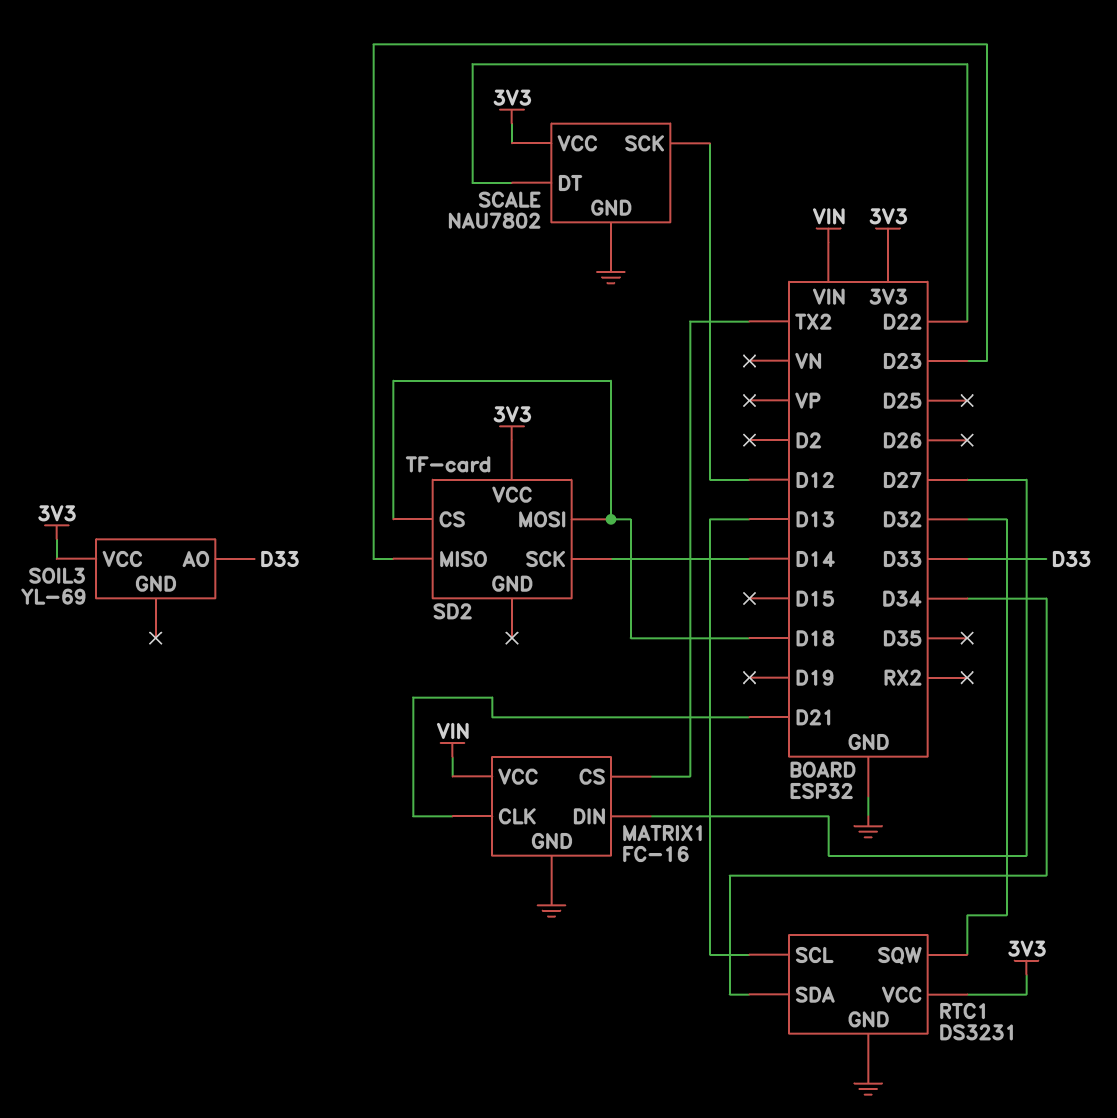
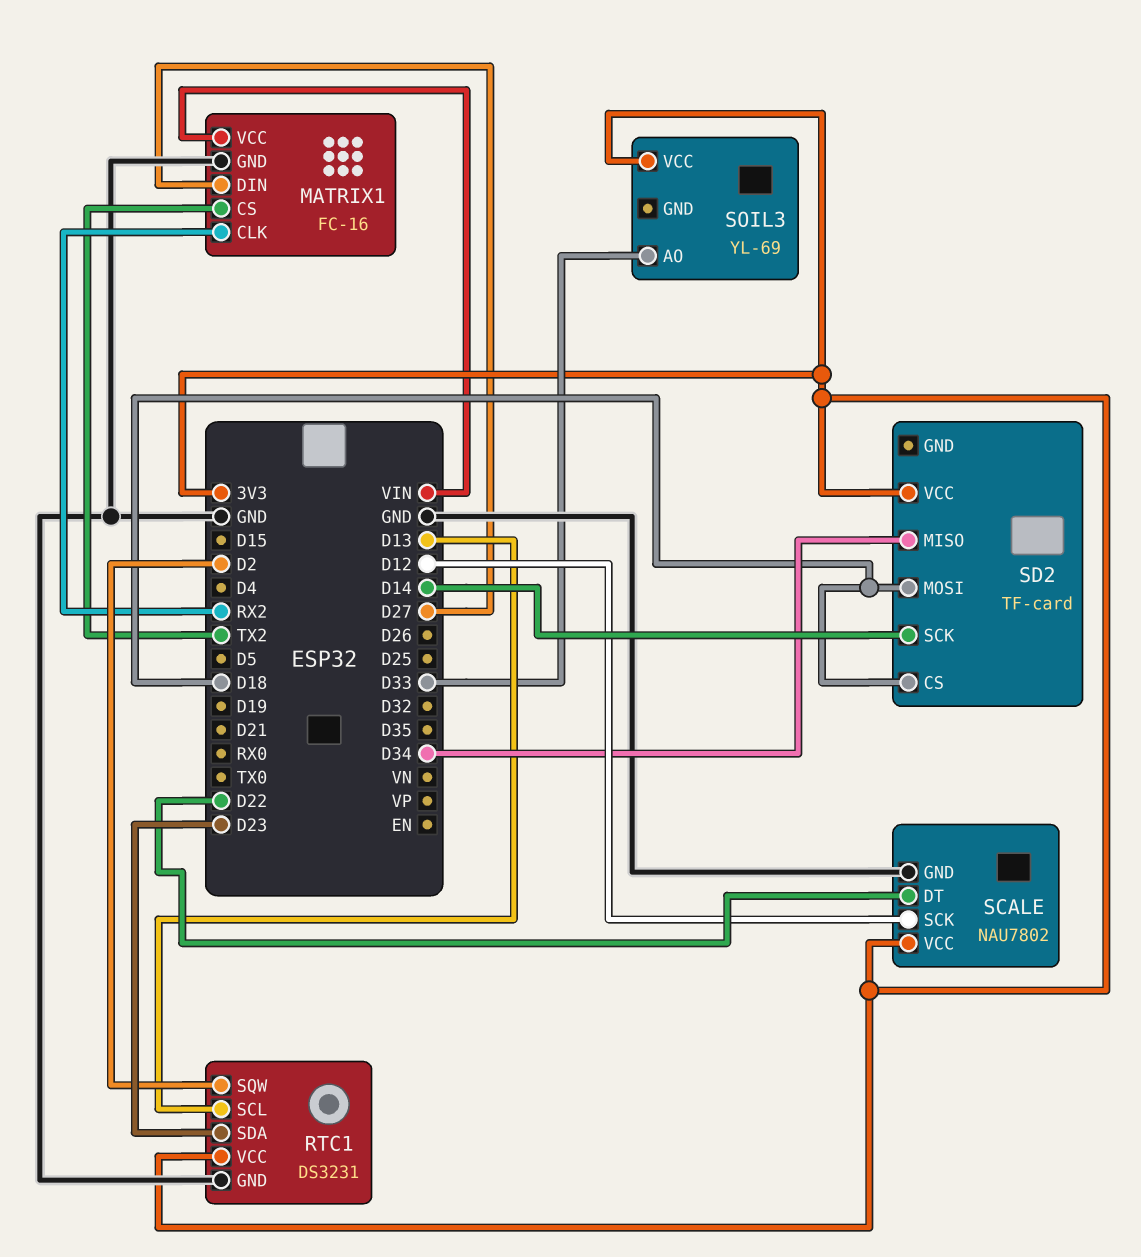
MATRIX1 pin CLK: D21 -> RX2
RTC1 pin SDA: D34 -> D23
RTC1 pin SQW: D32 -> D2
SD2 pin MISO: D23 -> D34

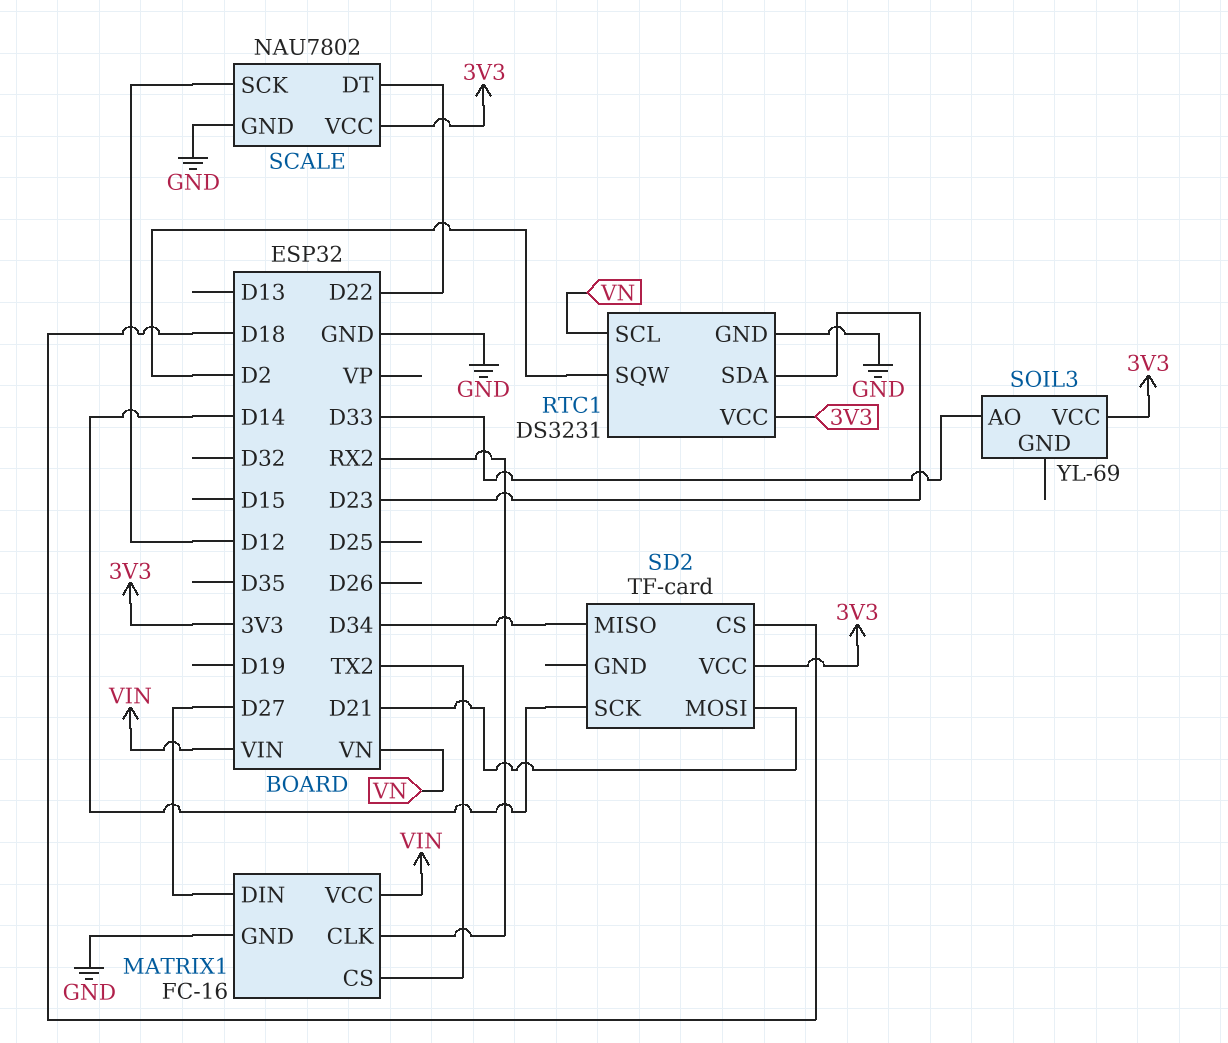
RTC1 pin SCL: D13 -> VN
SD2 pin MOSI: D18 -> D21

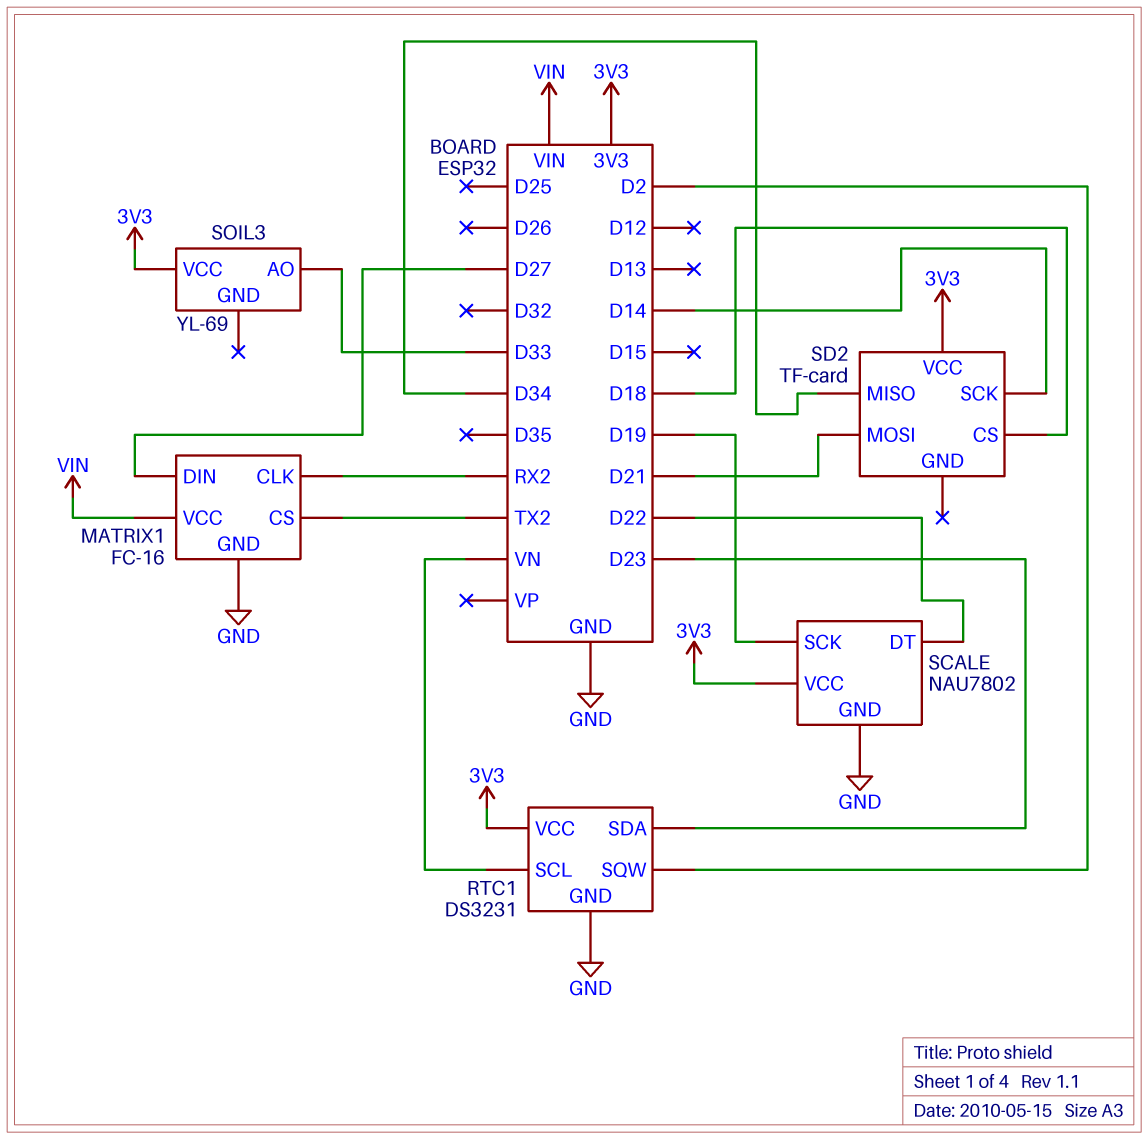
SCALE pin SCK: D12 -> D19

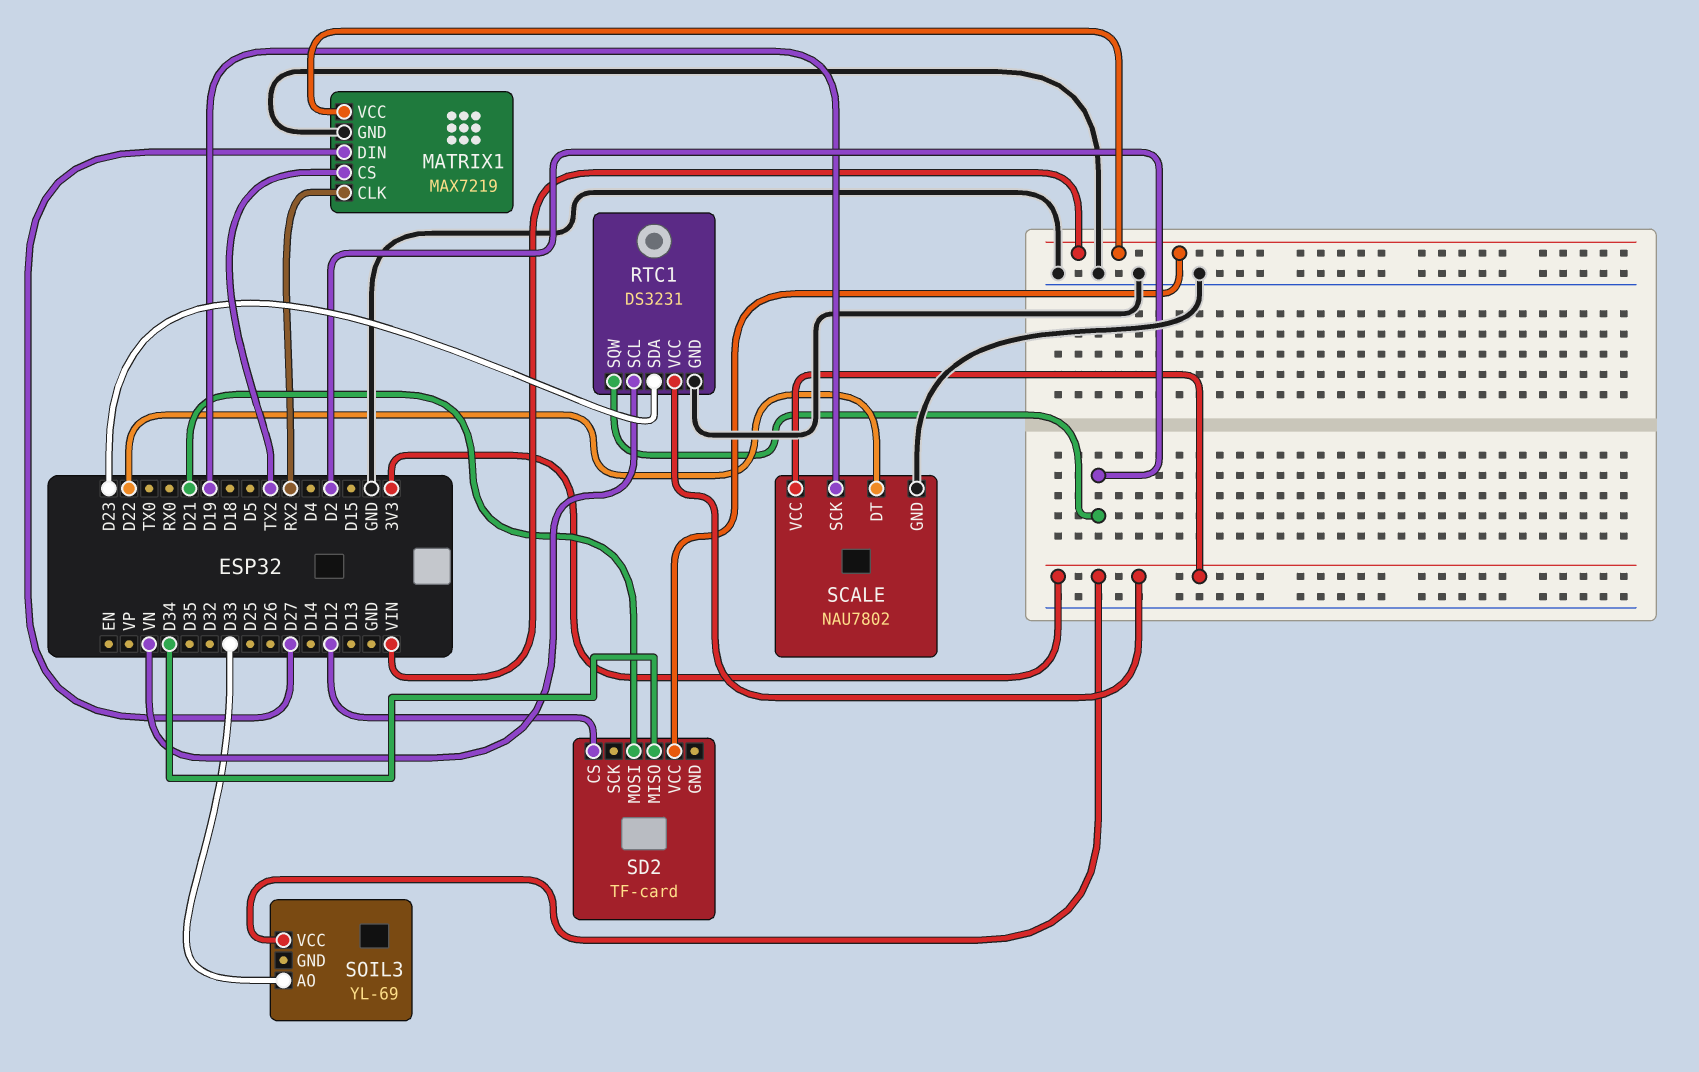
MATRIX1: FC-16 -> MAX7219
SD2 pin CS: D18 -> D12
SD2 pin SCK: D14 -> none
SD2 pin VCC: 3V3 -> VIN

